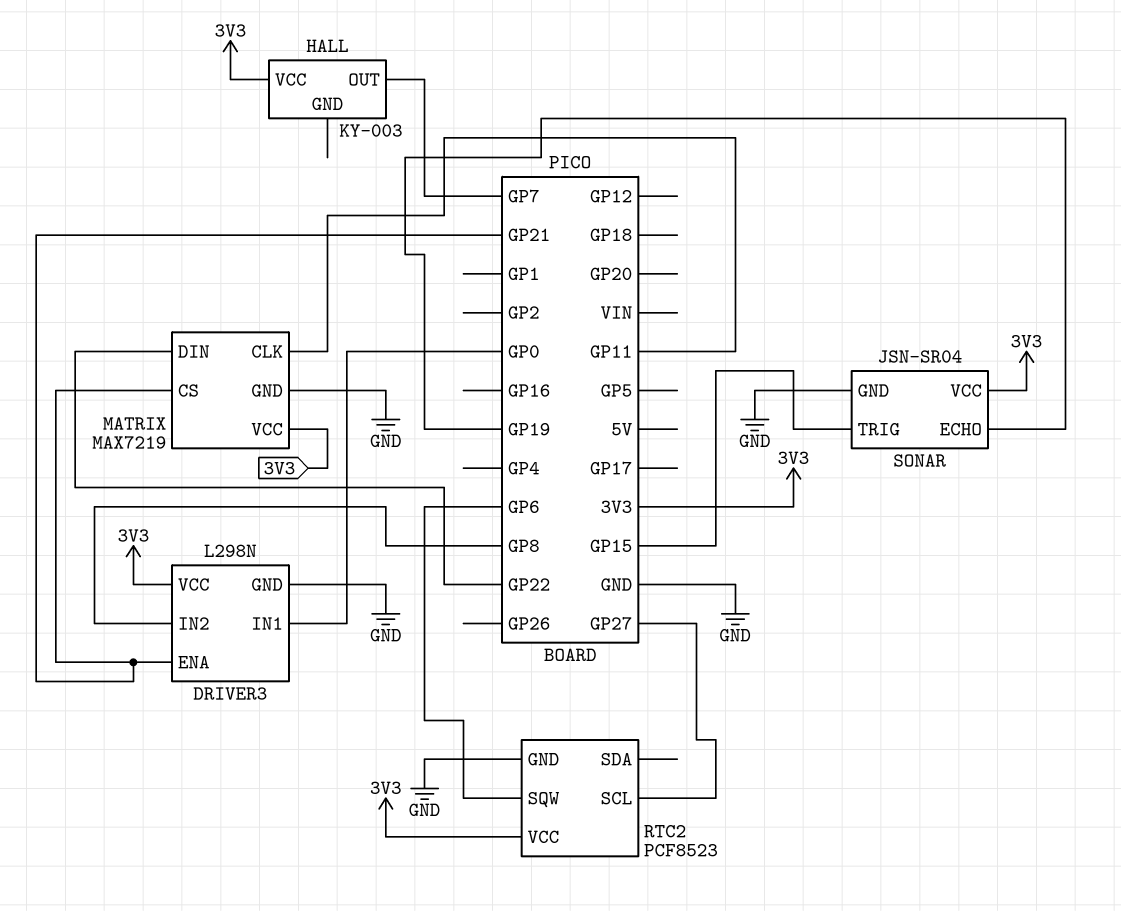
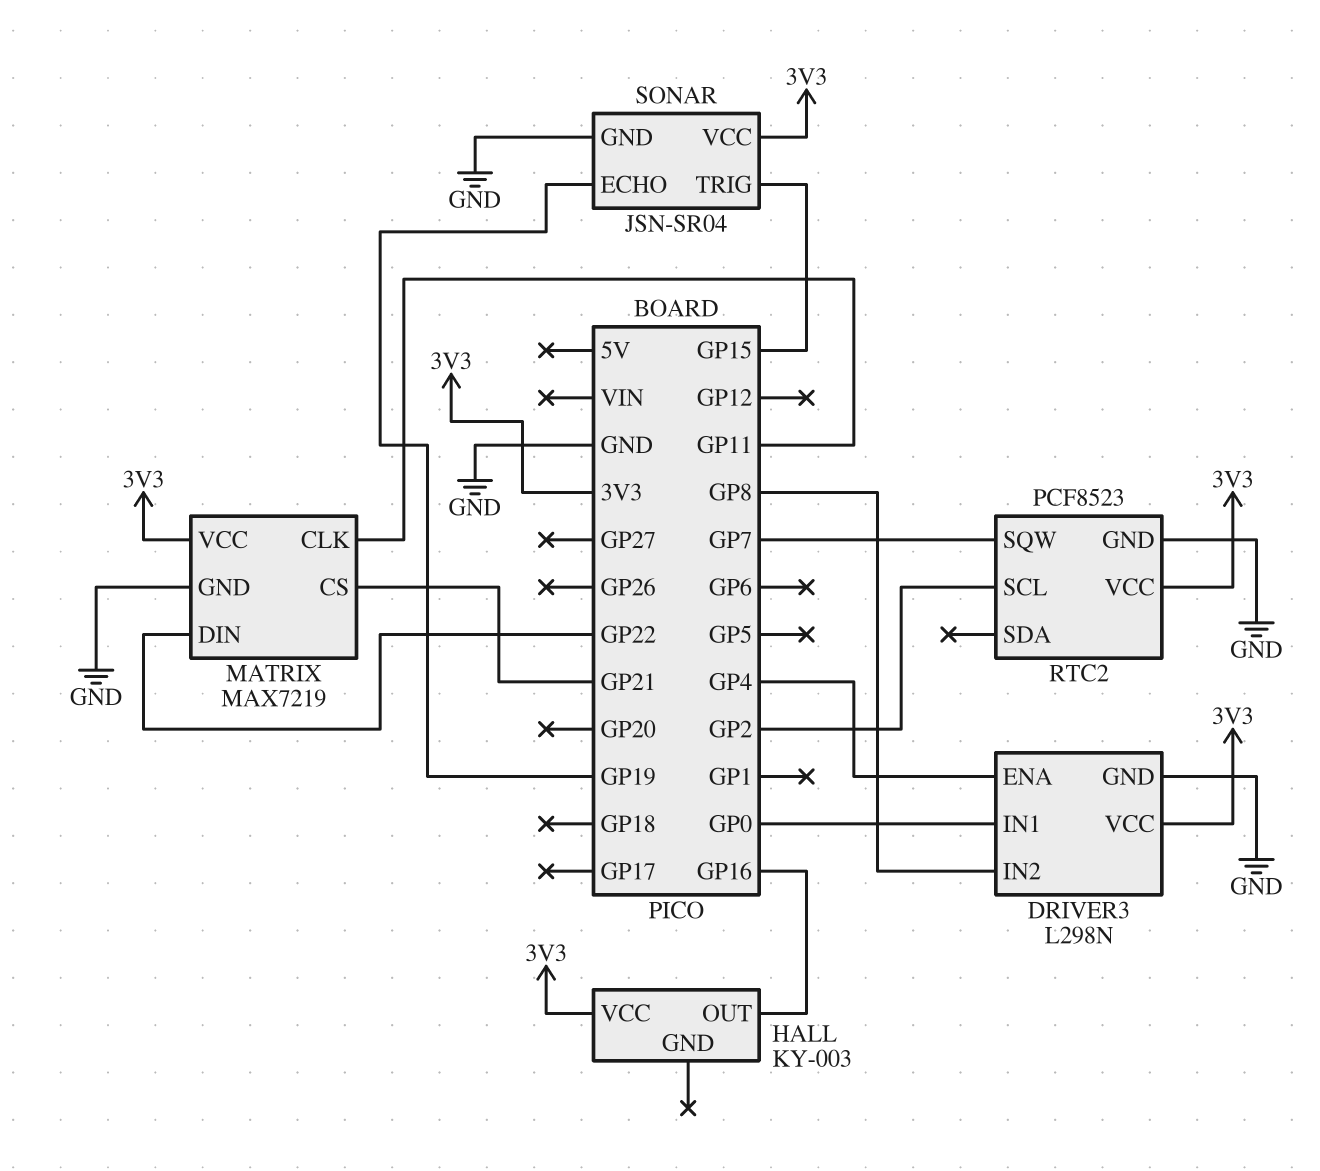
DRIVER3 pin ENA: GP21 -> GP4
HALL pin OUT: GP7 -> GP16
RTC2 pin SCL: GP27 -> GP2
RTC2 pin SQW: GP6 -> GP7

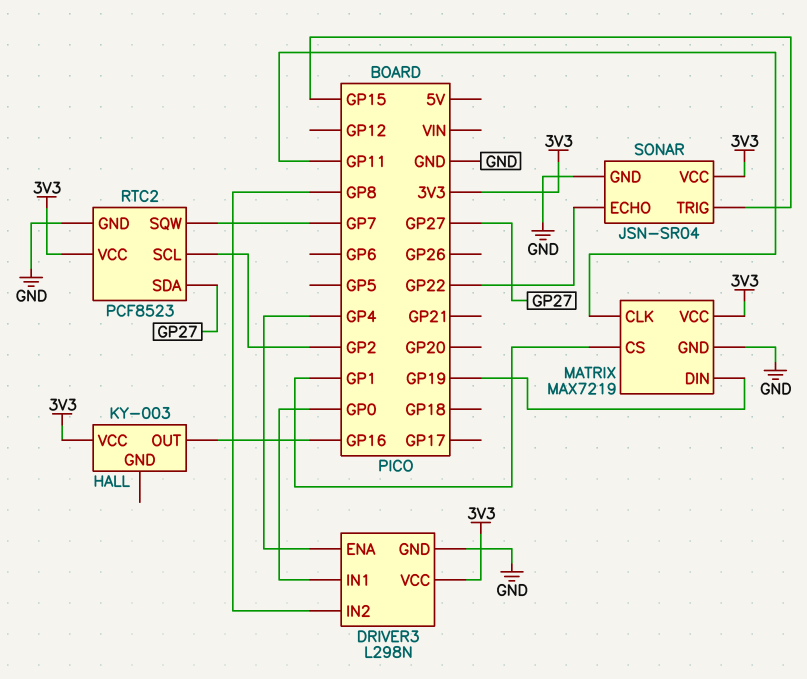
MATRIX pin CS: GP21 -> GP1
MATRIX pin DIN: GP22 -> GP19
RTC2 pin SDA: none -> GP27
SONAR pin ECHO: GP19 -> GP22

